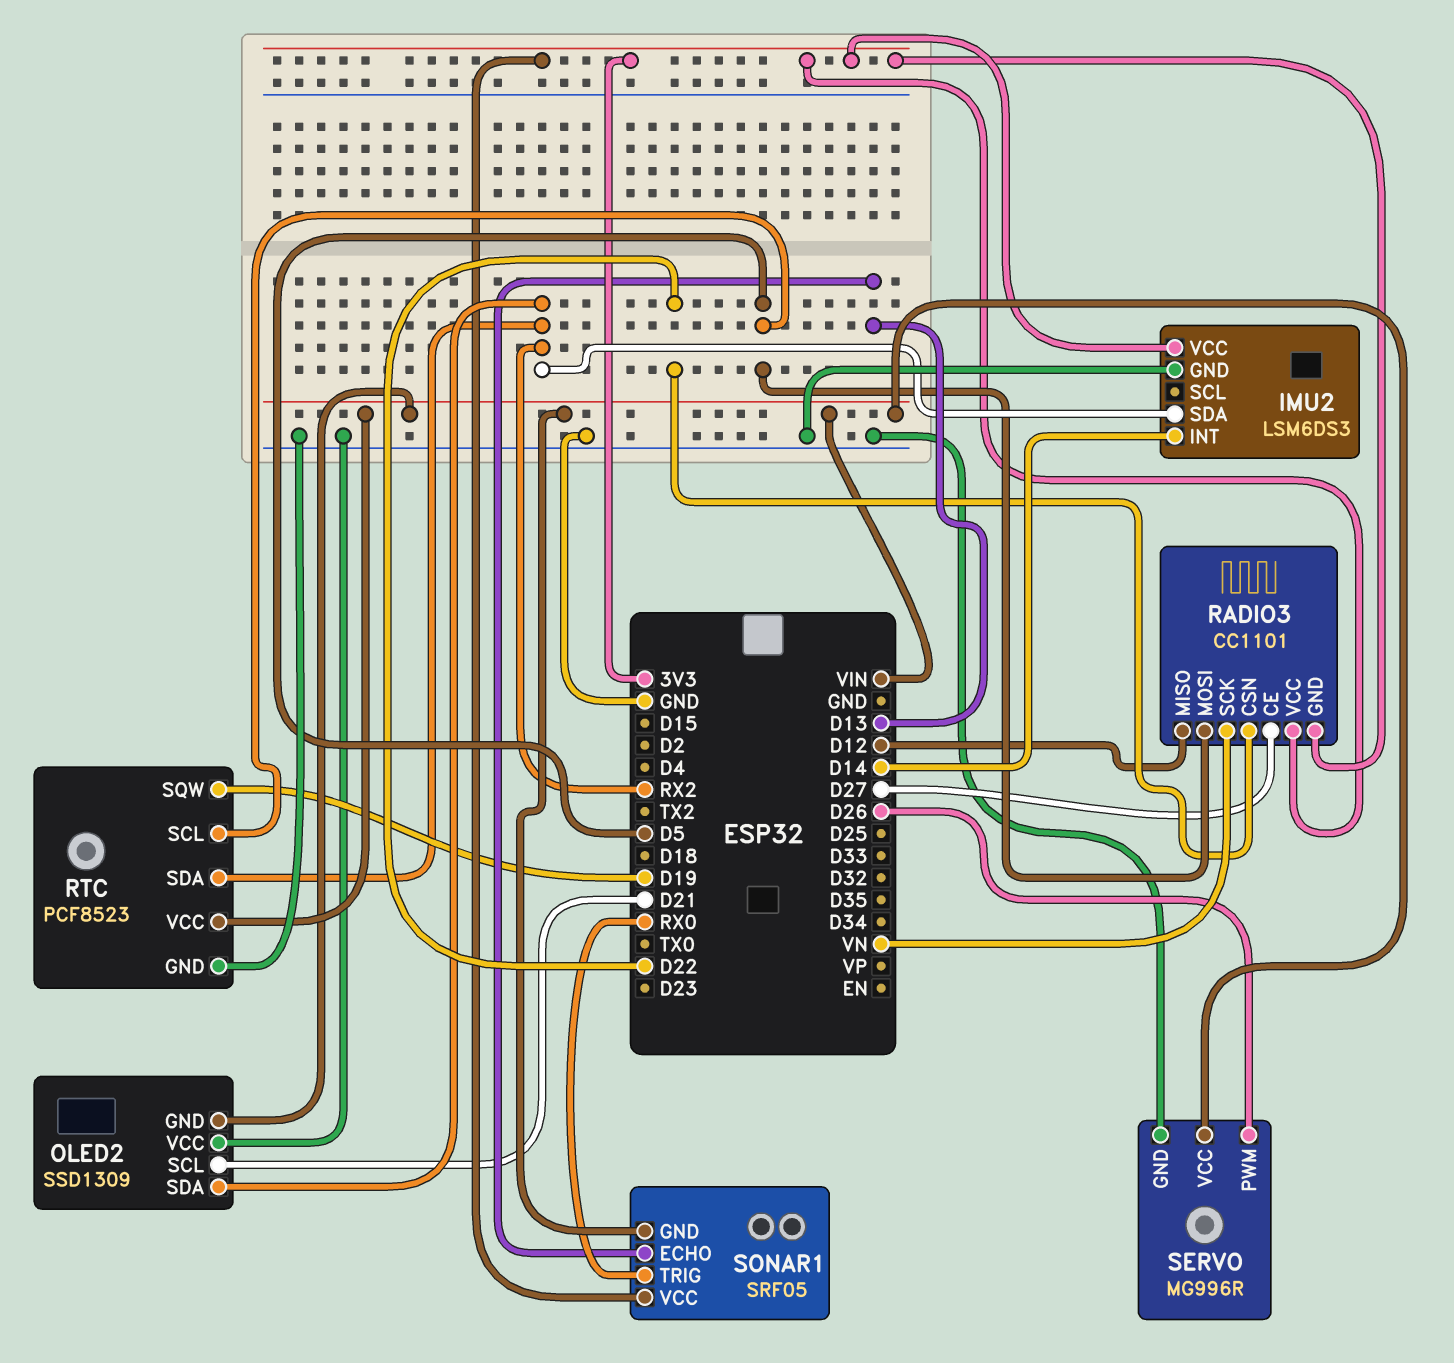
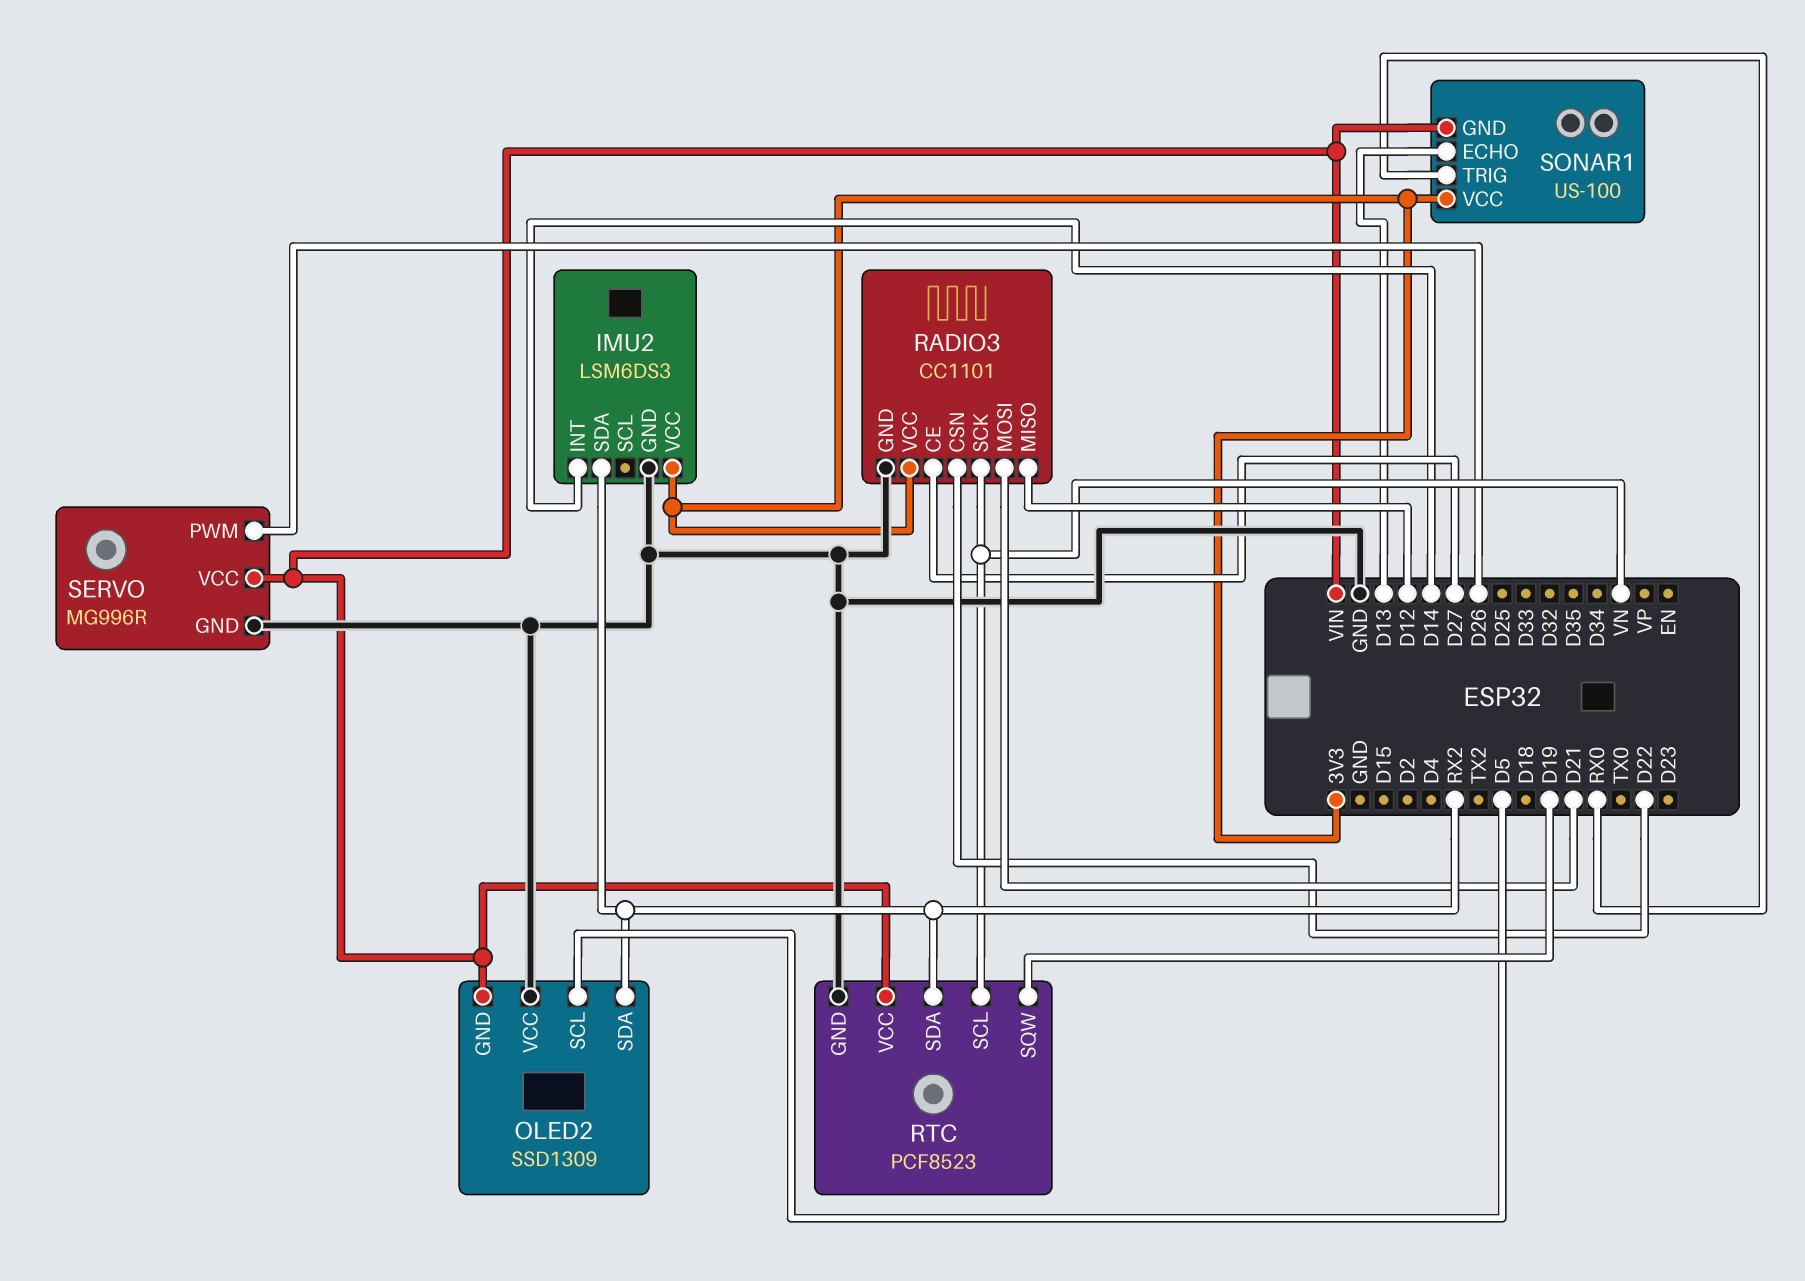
OLED2 pin SCL: D21 -> D5
RADIO3 pin GND: 3V3 -> GND
RADIO3 pin MOSI: D5 -> D21
RTC pin SCL: D5 -> VN
SONAR1: SRF05 -> US-100

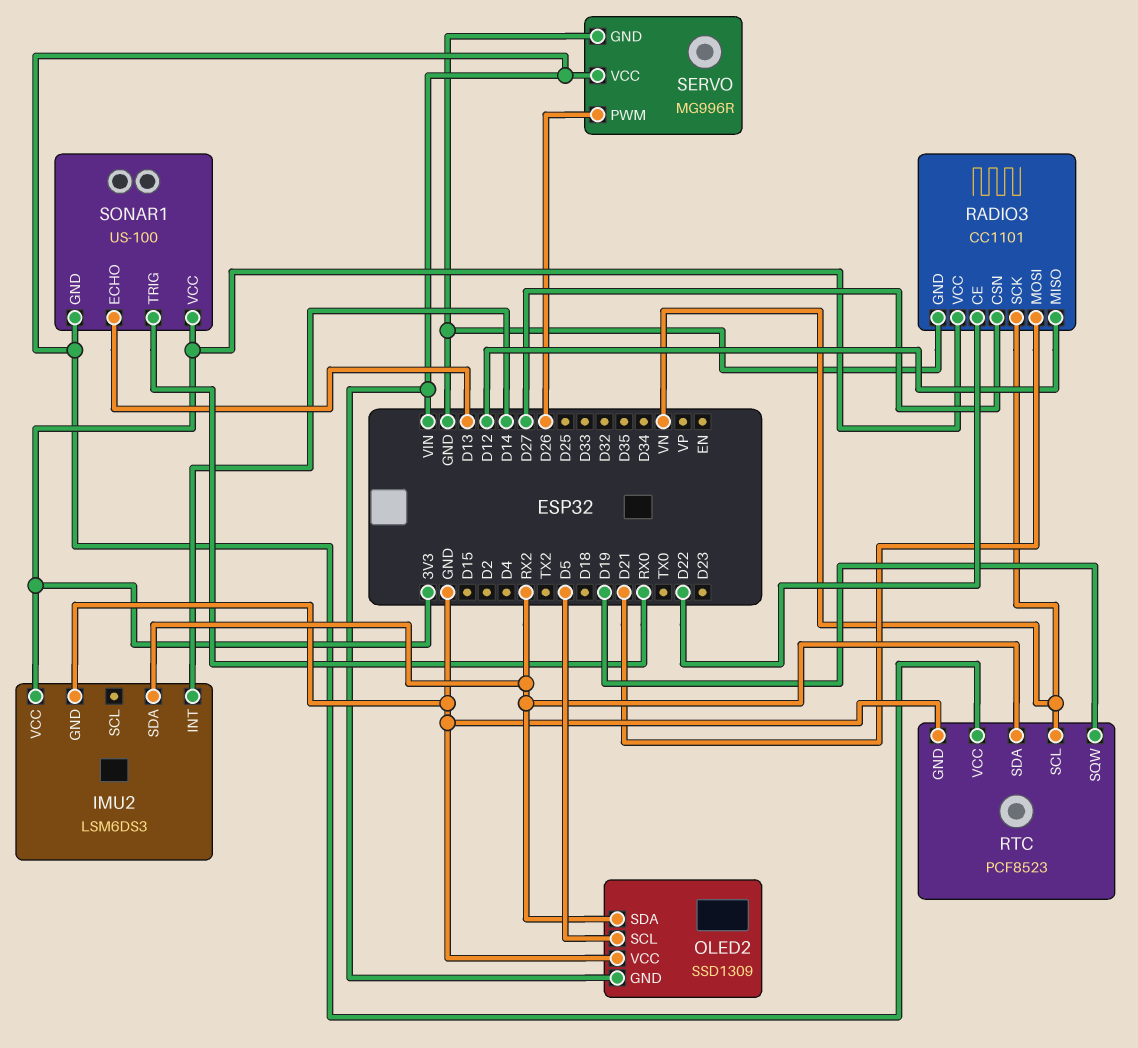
RADIO3 pin CE: D27 -> D22
RADIO3 pin CSN: D22 -> D27

